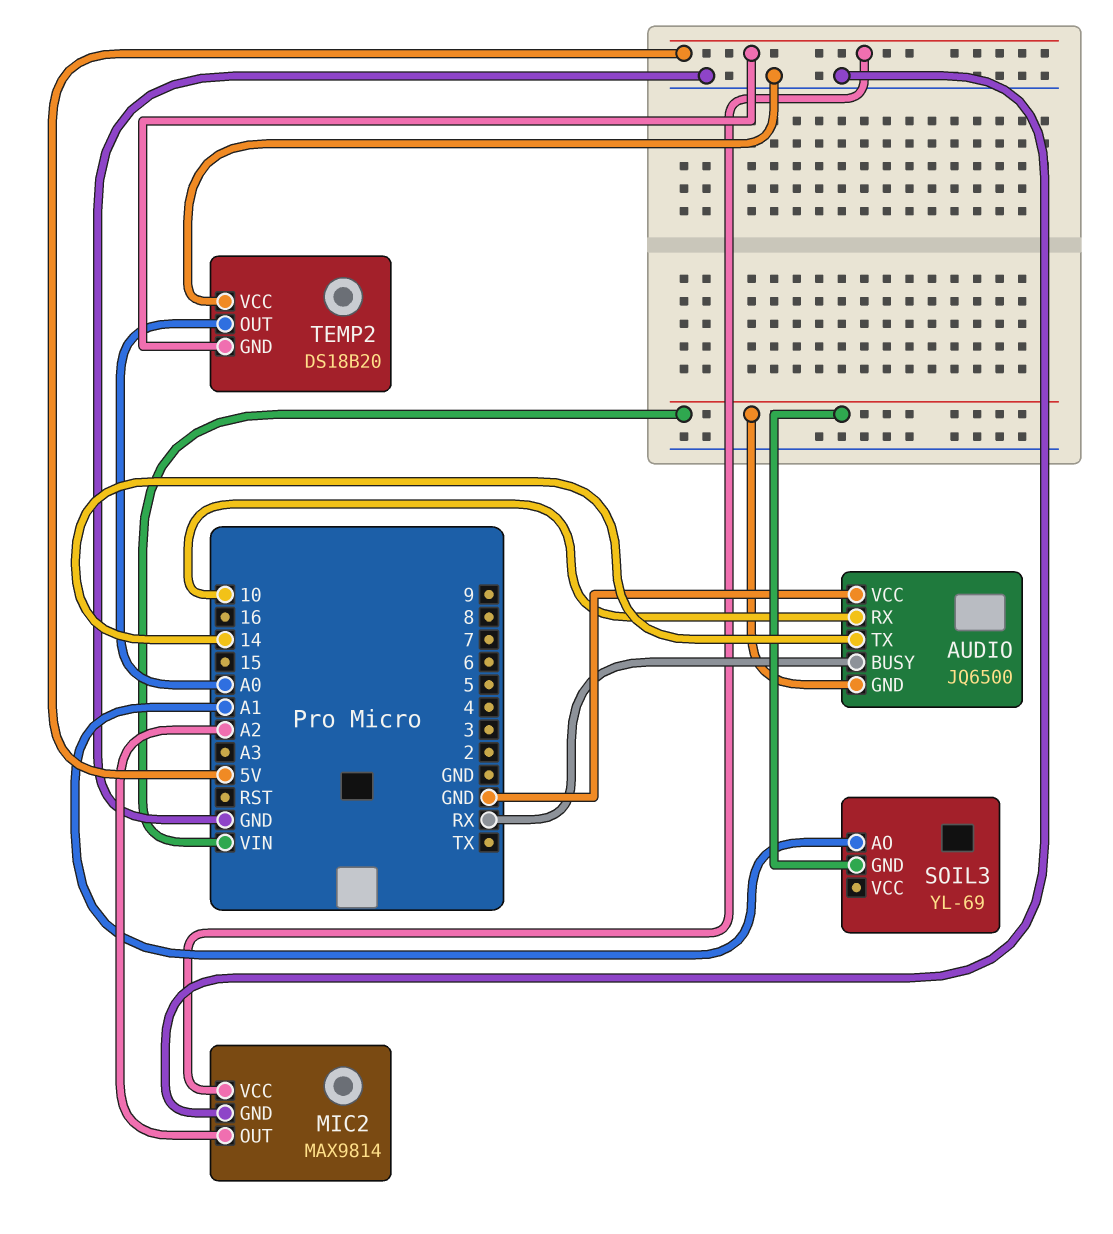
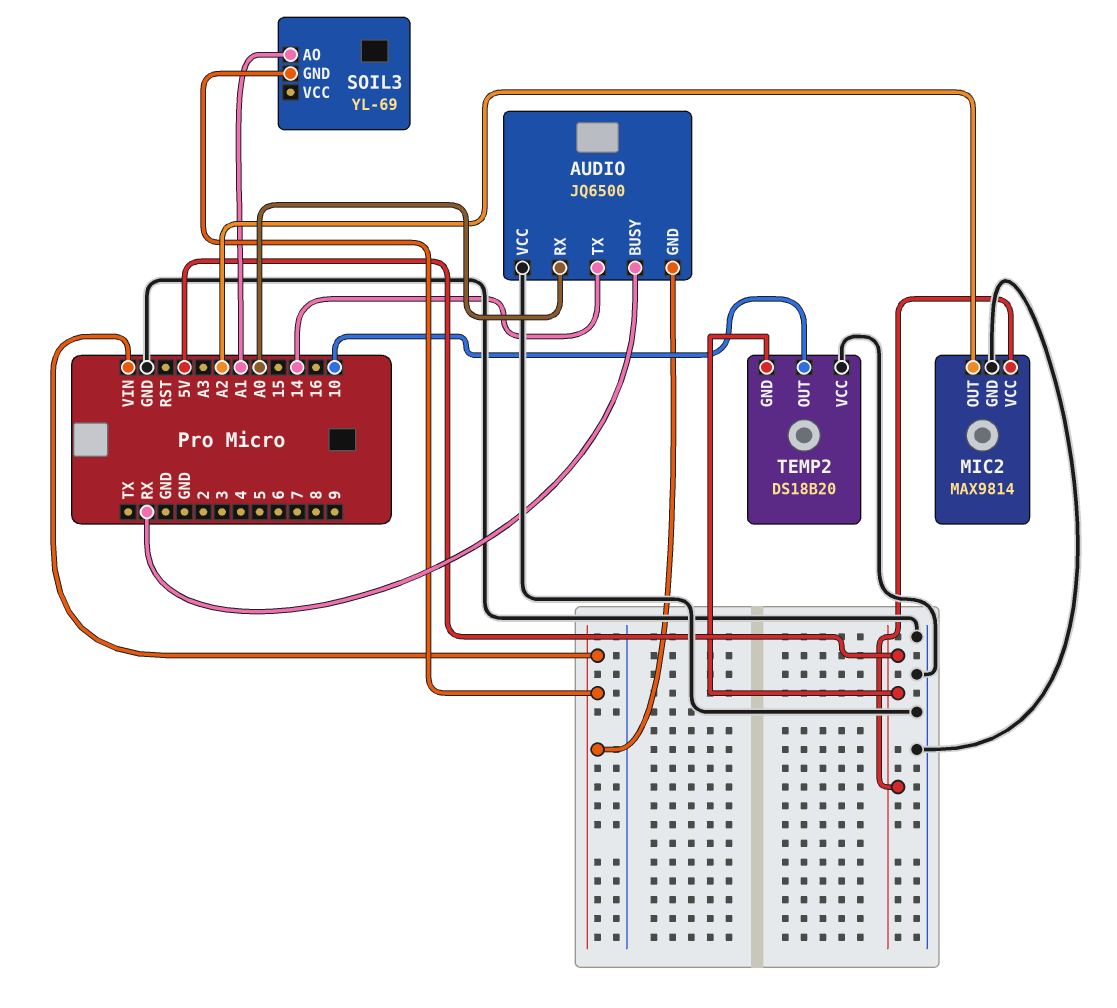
AUDIO pin RX: 10 -> A0
TEMP2 pin OUT: A0 -> 10

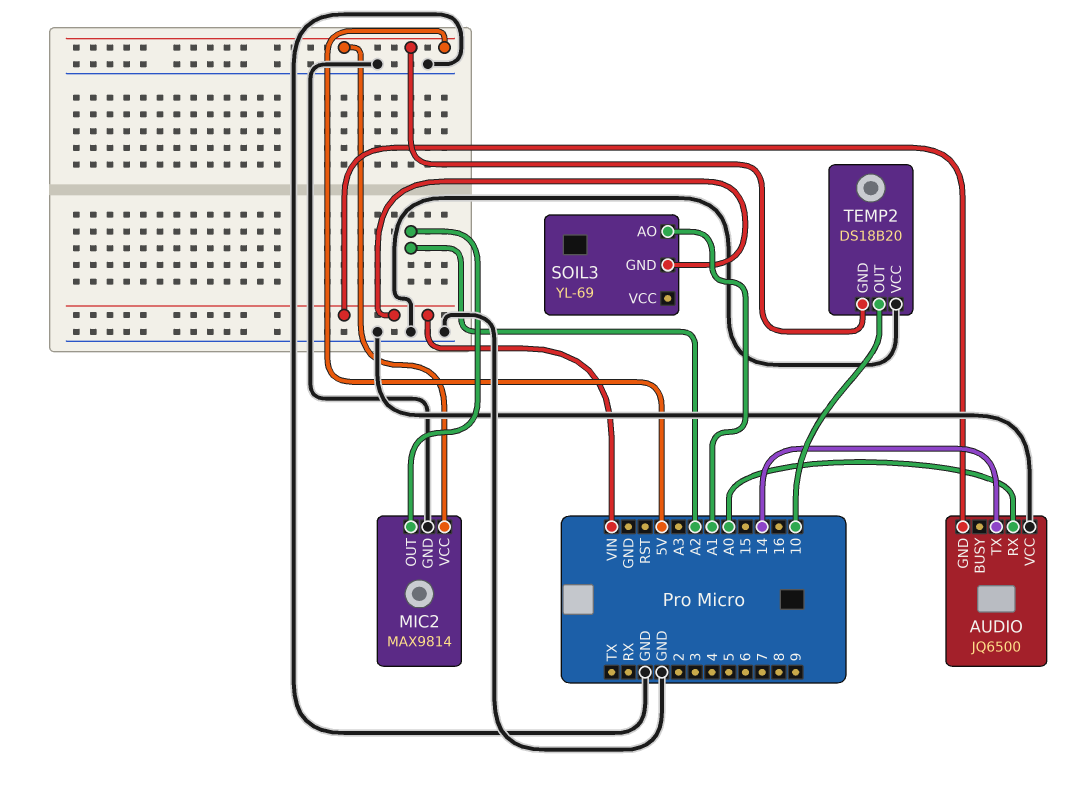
AUDIO pin BUSY: RX -> none

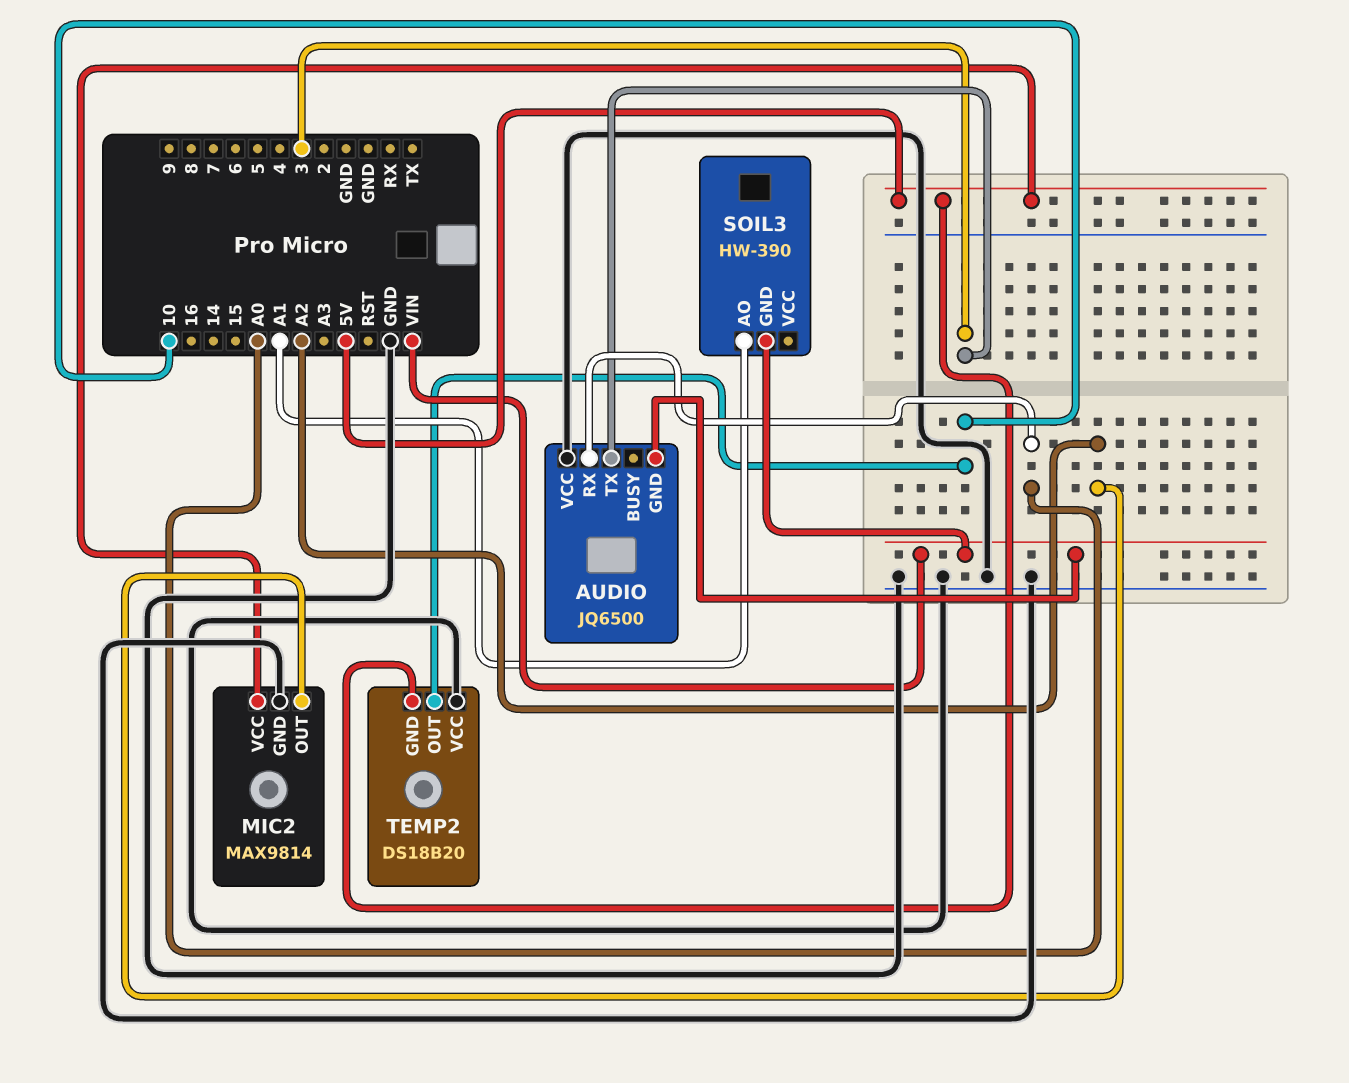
AUDIO pin TX: 14 -> 3
SOIL3: YL-69 -> HW-390

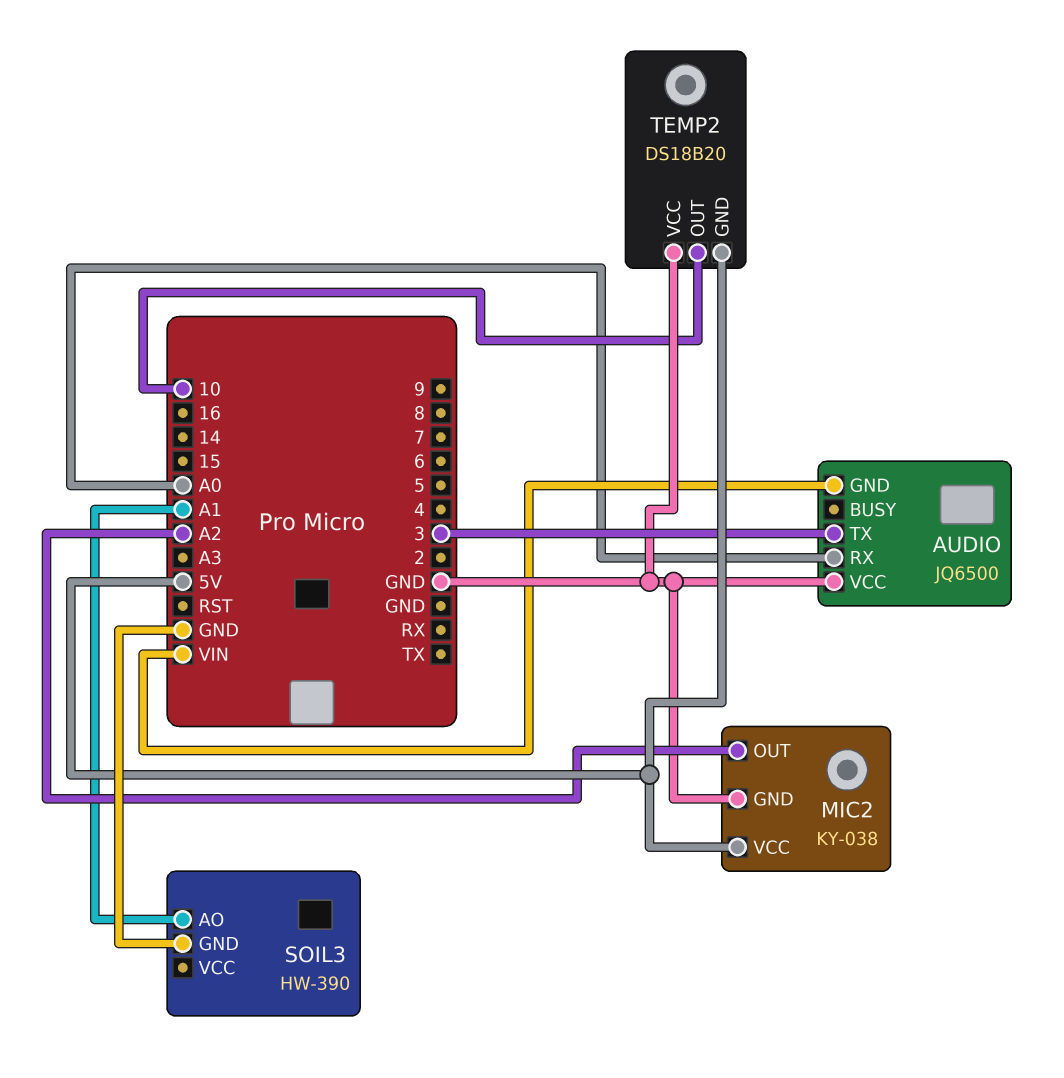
MIC2: MAX9814 -> KY-038
SOIL3 pin GND: VIN -> GND

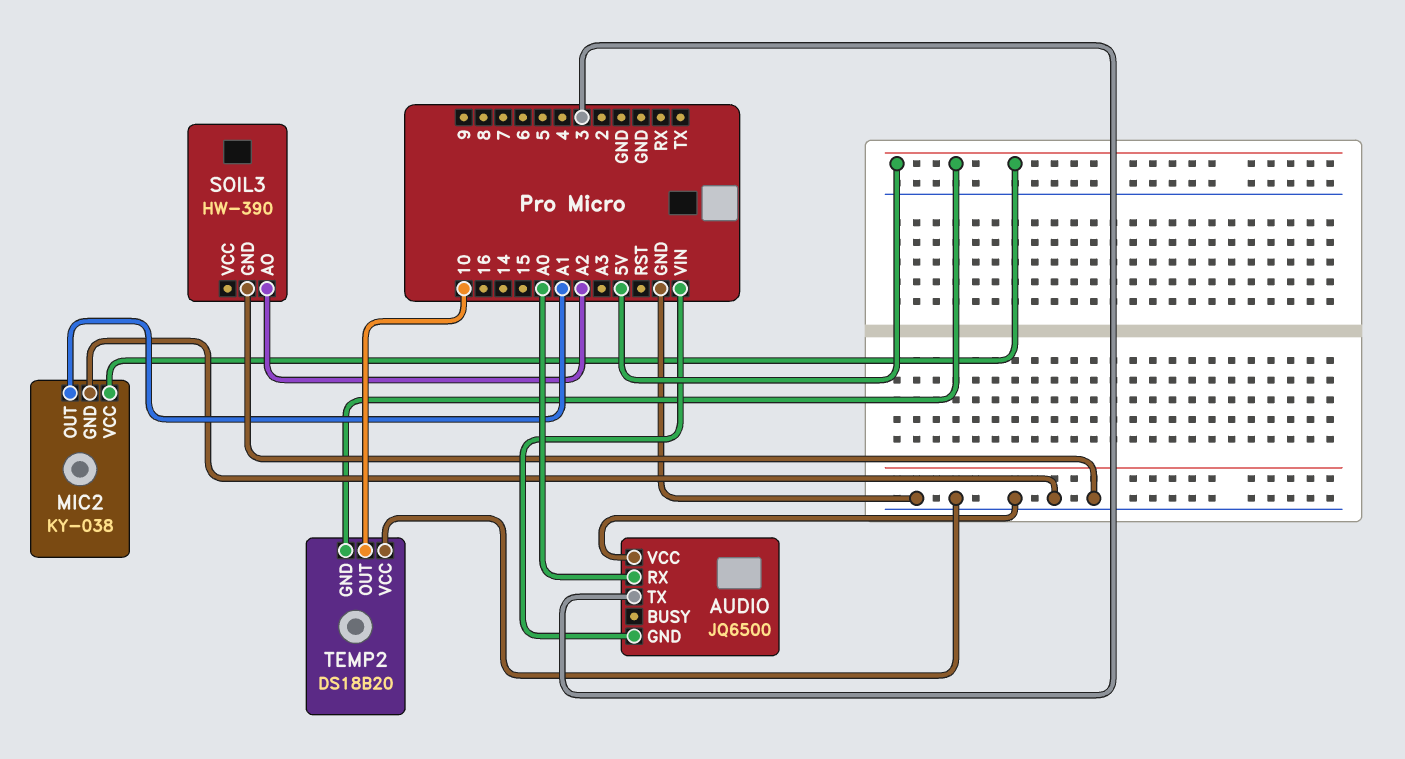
MIC2 pin OUT: A2 -> A1
SOIL3 pin AO: A1 -> A2

